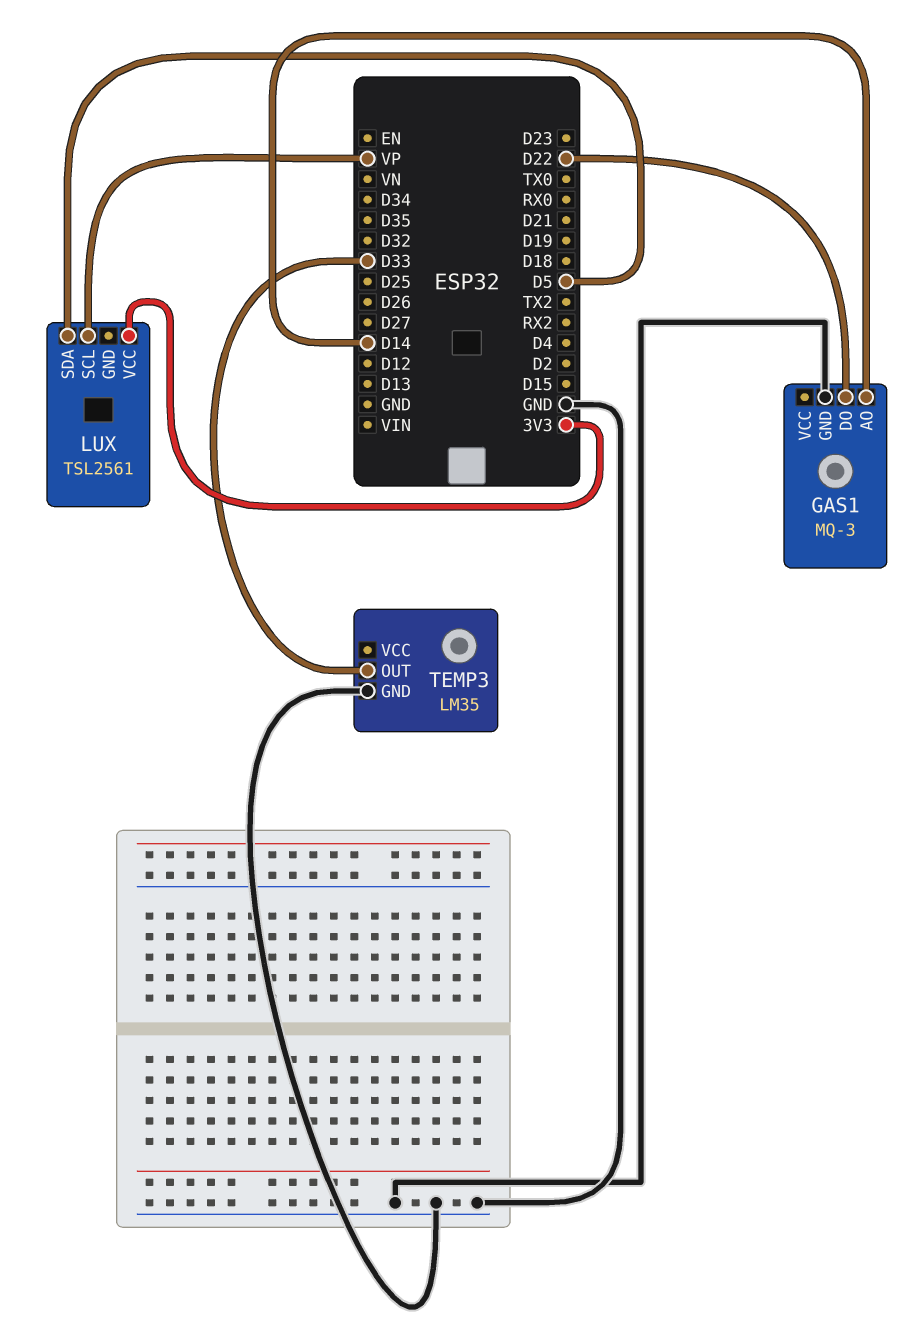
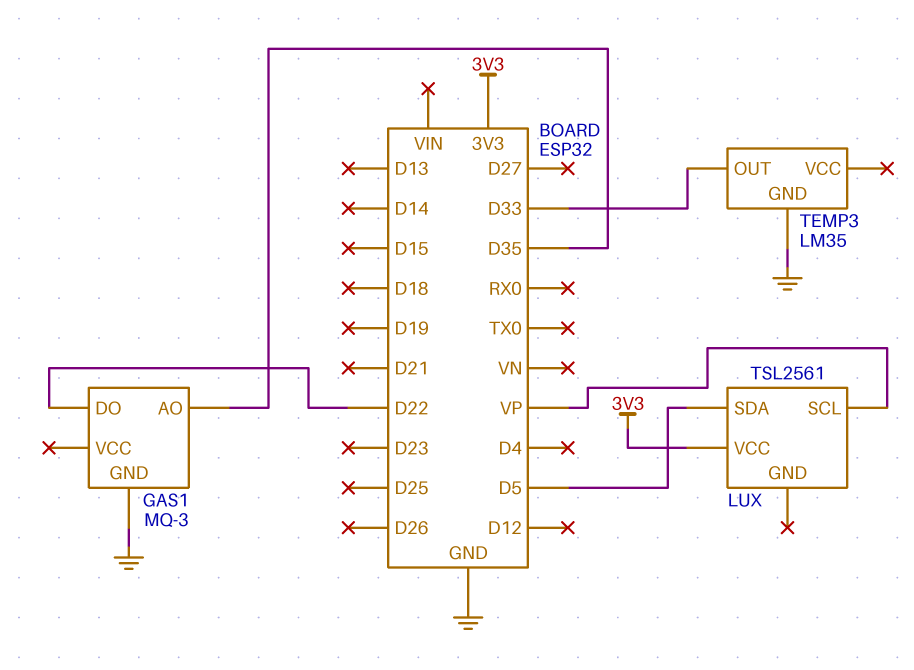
GAS1 pin AO: D14 -> D35

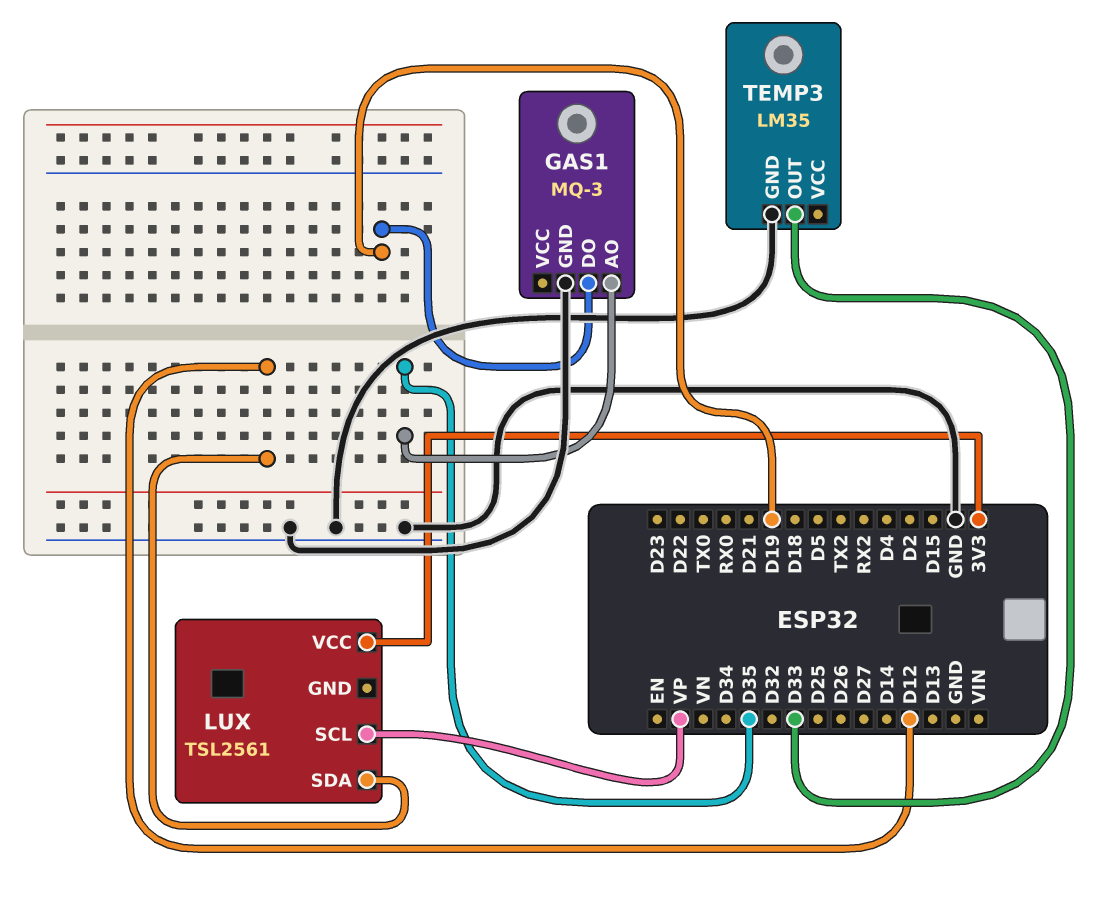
GAS1 pin DO: D22 -> D19
LUX pin SDA: D5 -> D12

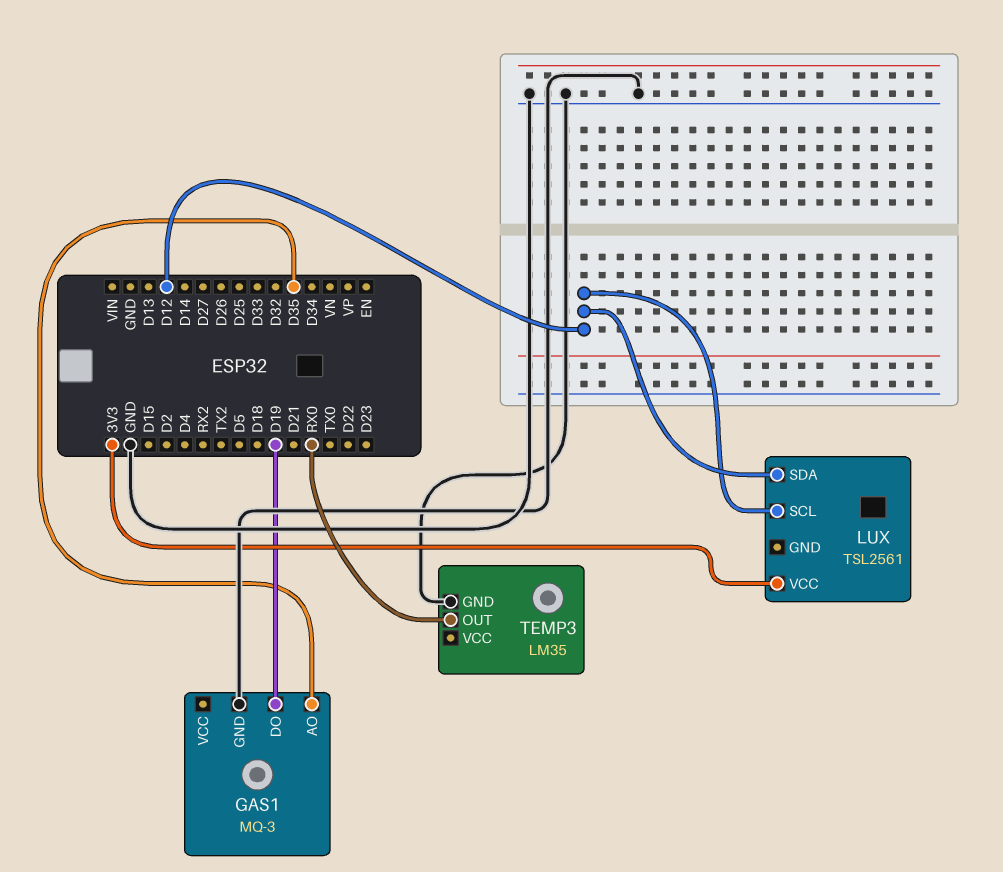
LUX pin SCL: VP -> D12
TEMP3 pin OUT: D33 -> RX0

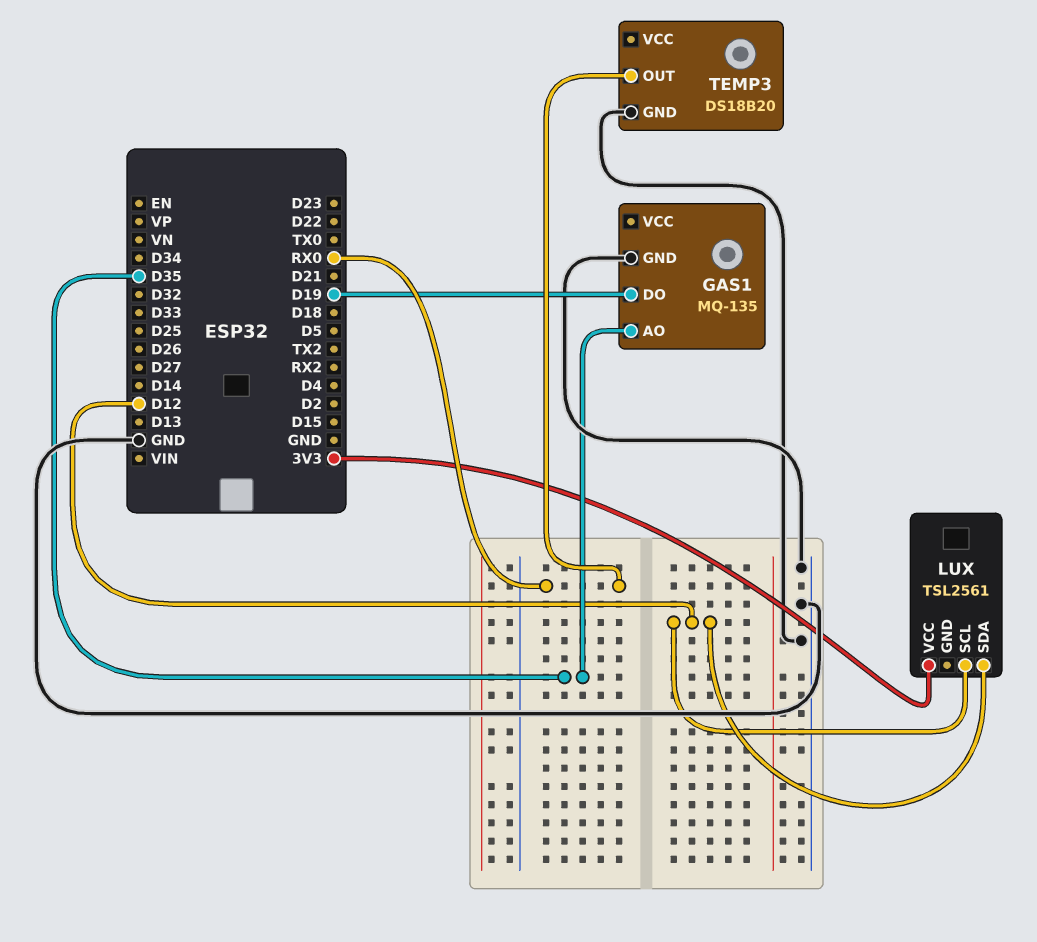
GAS1: MQ-3 -> MQ-135
TEMP3: LM35 -> DS18B20

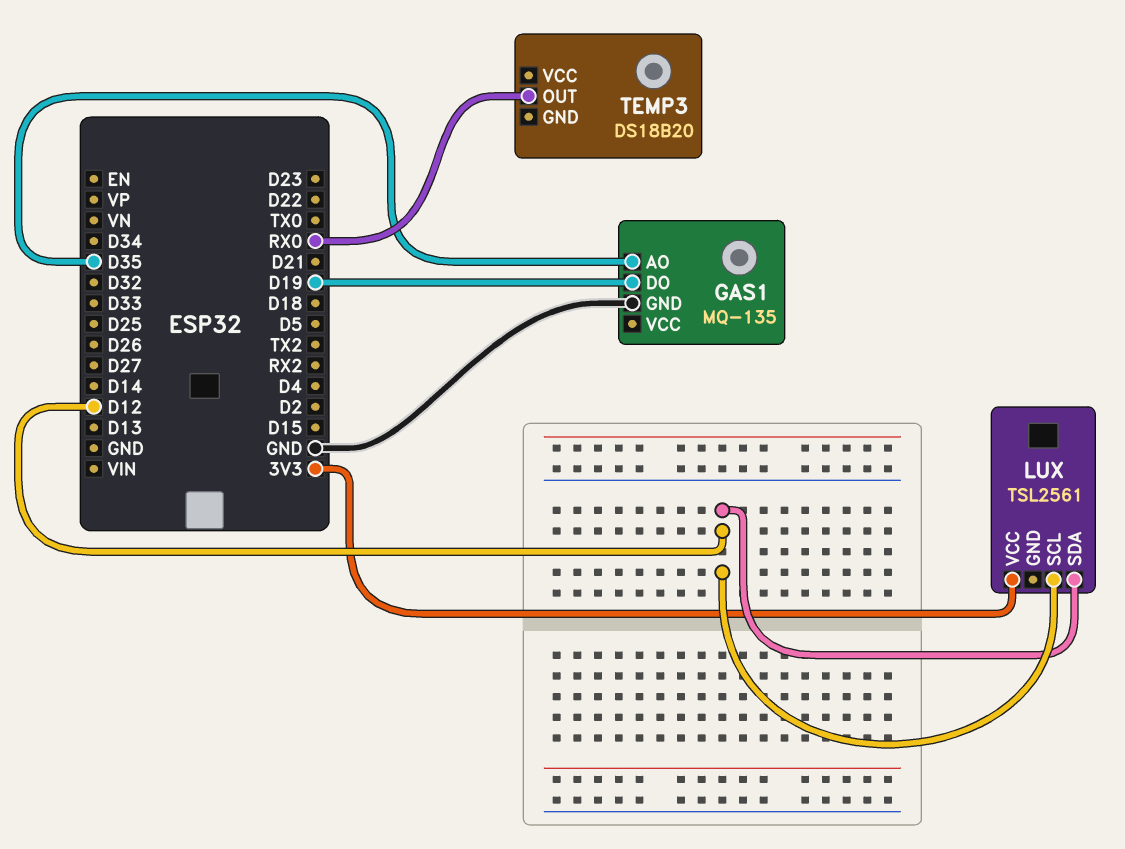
TEMP3 pin GND: GND -> none

